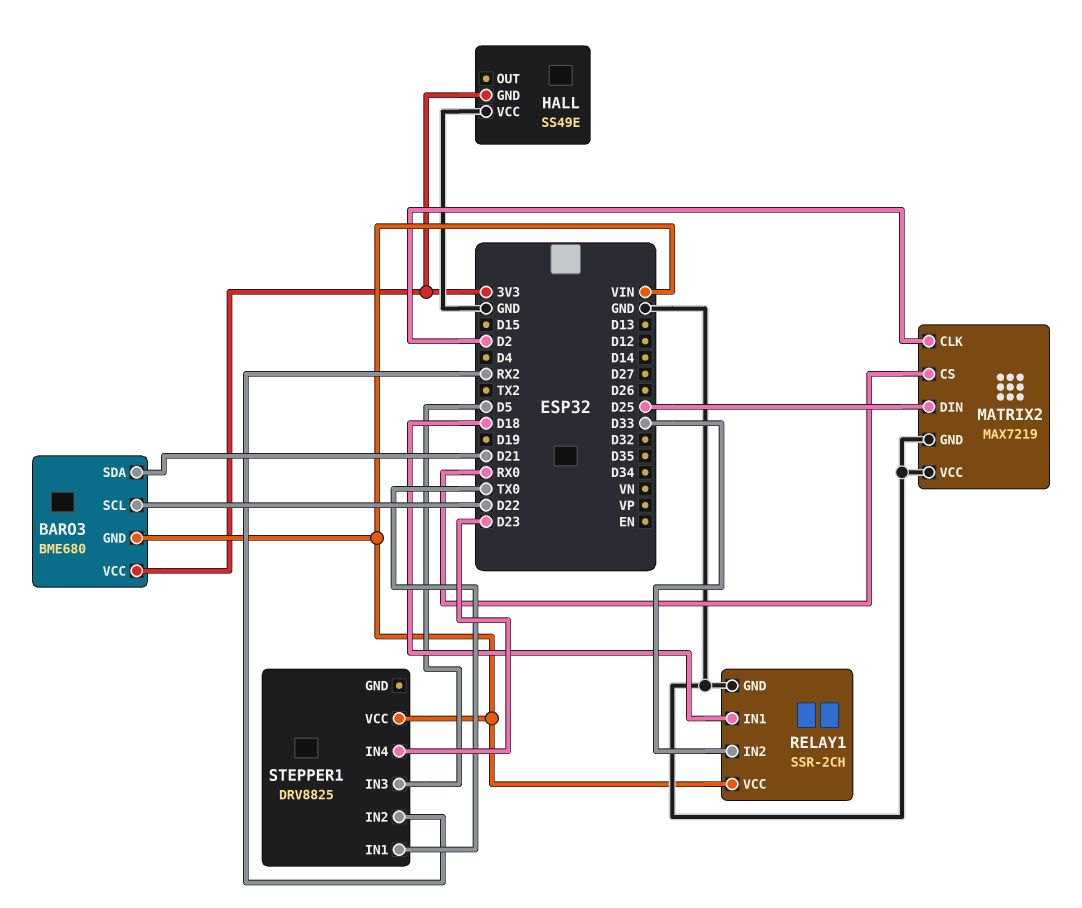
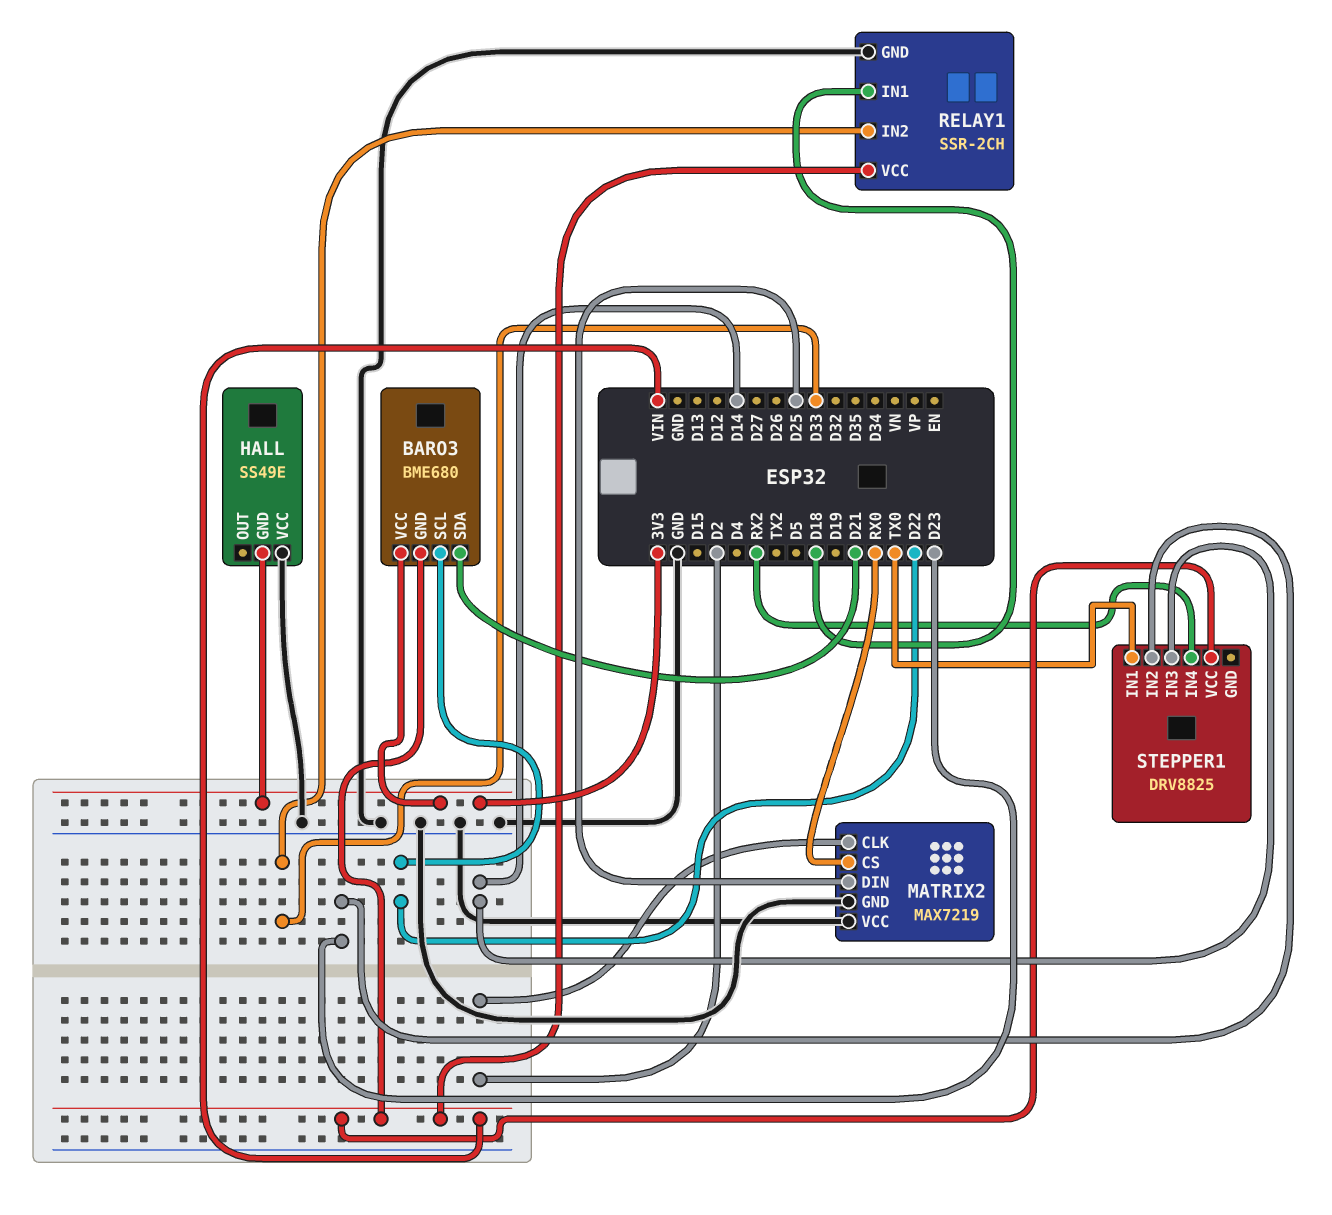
STEPPER1 pin IN2: RX2 -> D23
STEPPER1 pin IN3: D5 -> D14
STEPPER1 pin IN4: D23 -> RX2

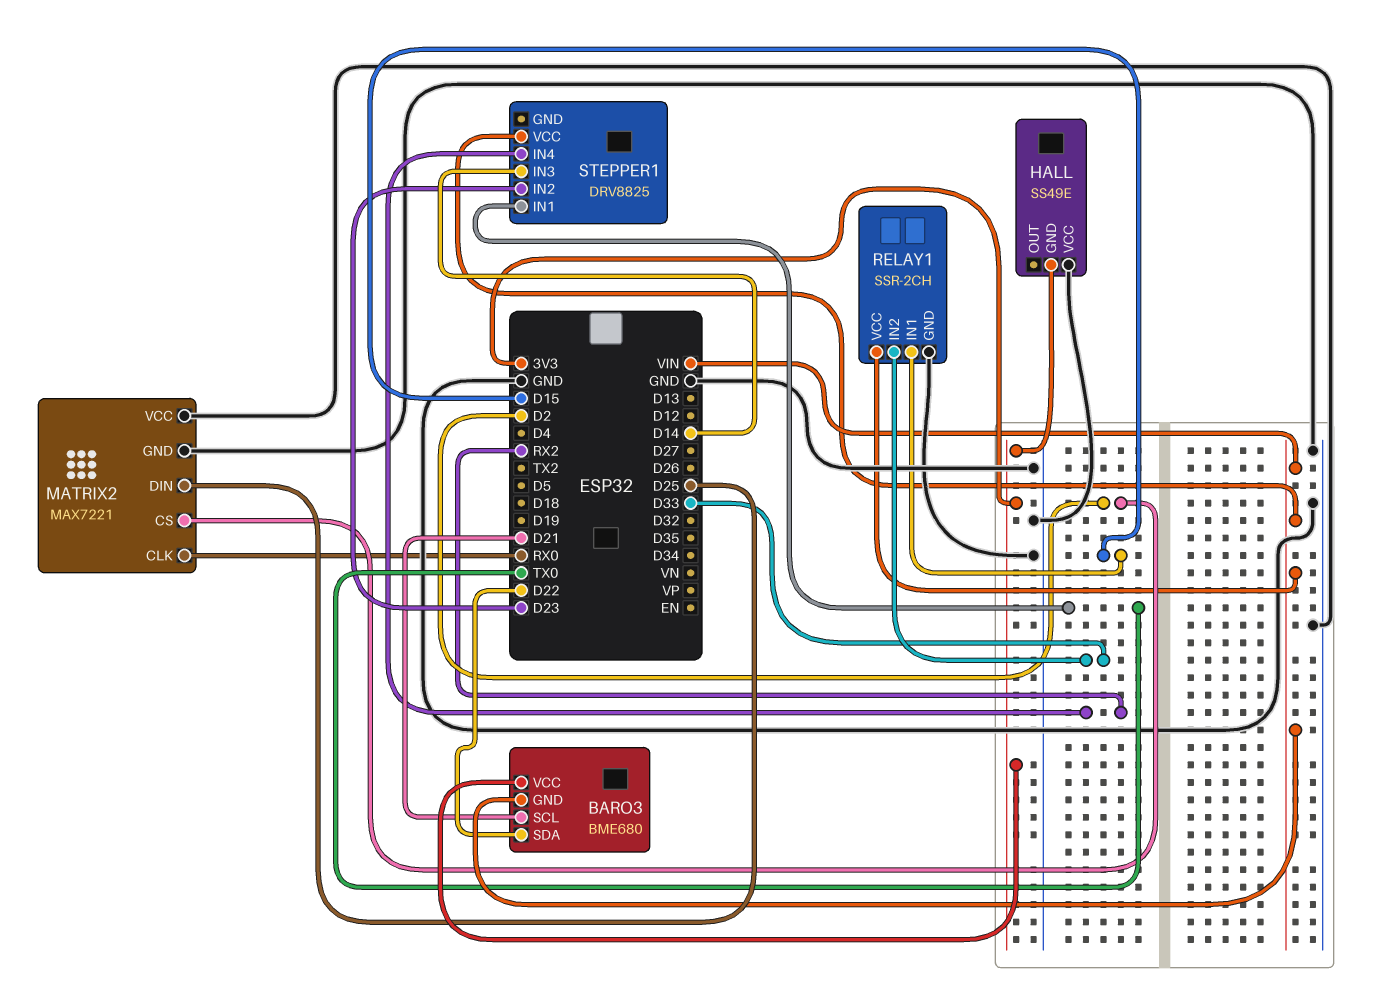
BARO3 pin SCL: D22 -> D21
BARO3 pin SDA: D21 -> D22
MATRIX2: MAX7219 -> MAX7221
MATRIX2 pin CLK: D2 -> RX0
MATRIX2 pin CS: RX0 -> D2
RELAY1 pin IN1: D18 -> D15

